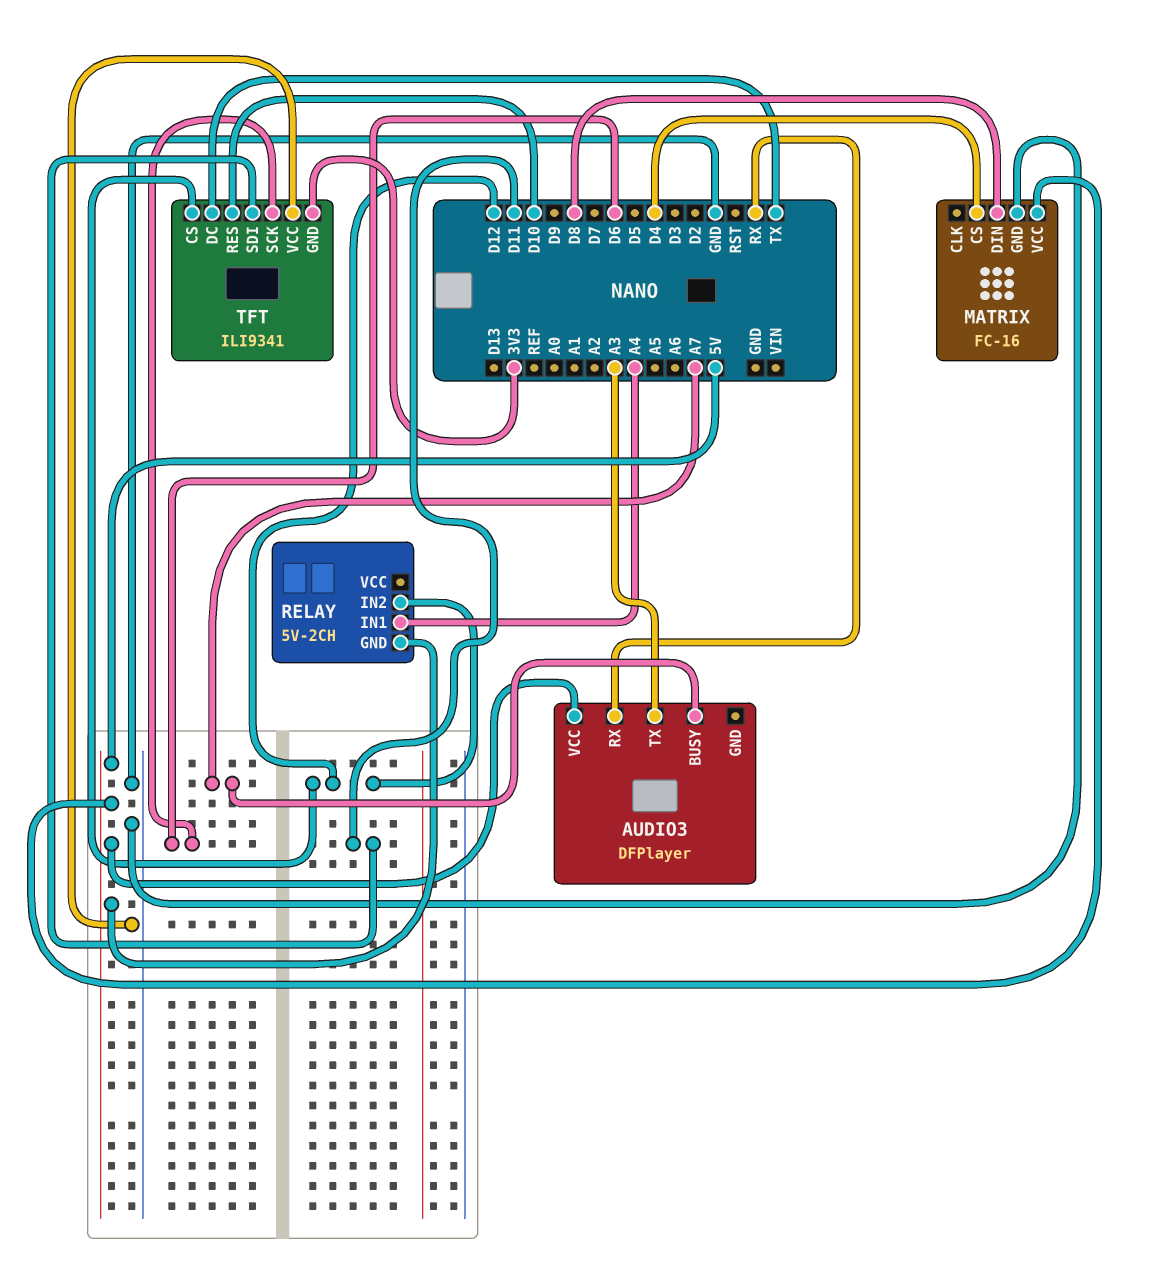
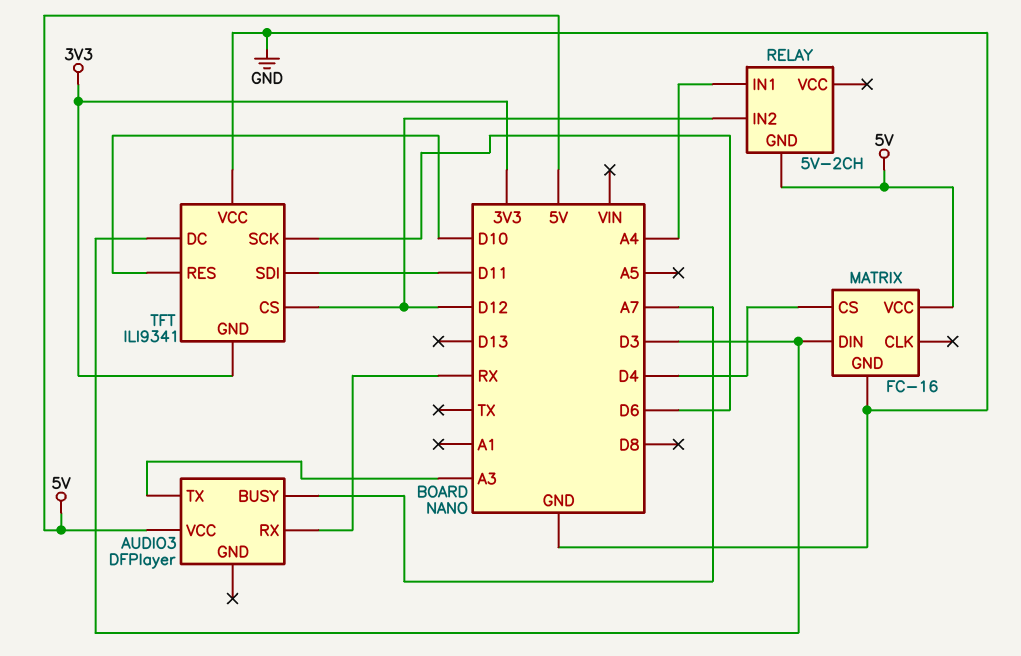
MATRIX pin DIN: D8 -> D3
TFT pin DC: TX -> D3

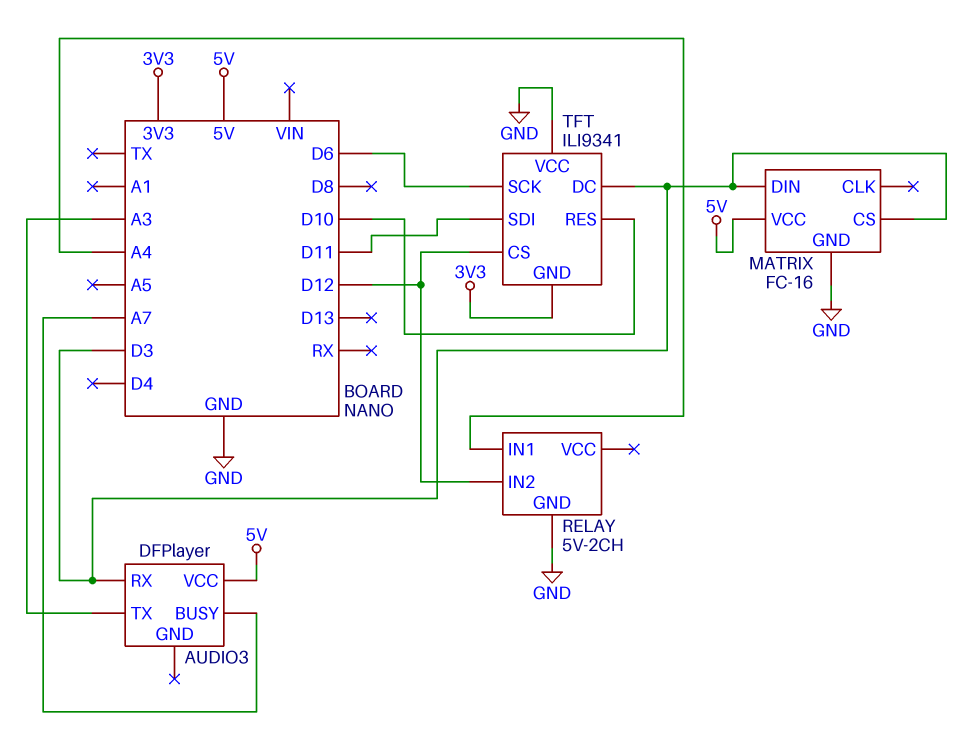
AUDIO3 pin RX: RX -> D3
MATRIX pin CS: D4 -> D3
RELAY pin GND: 5V -> GND

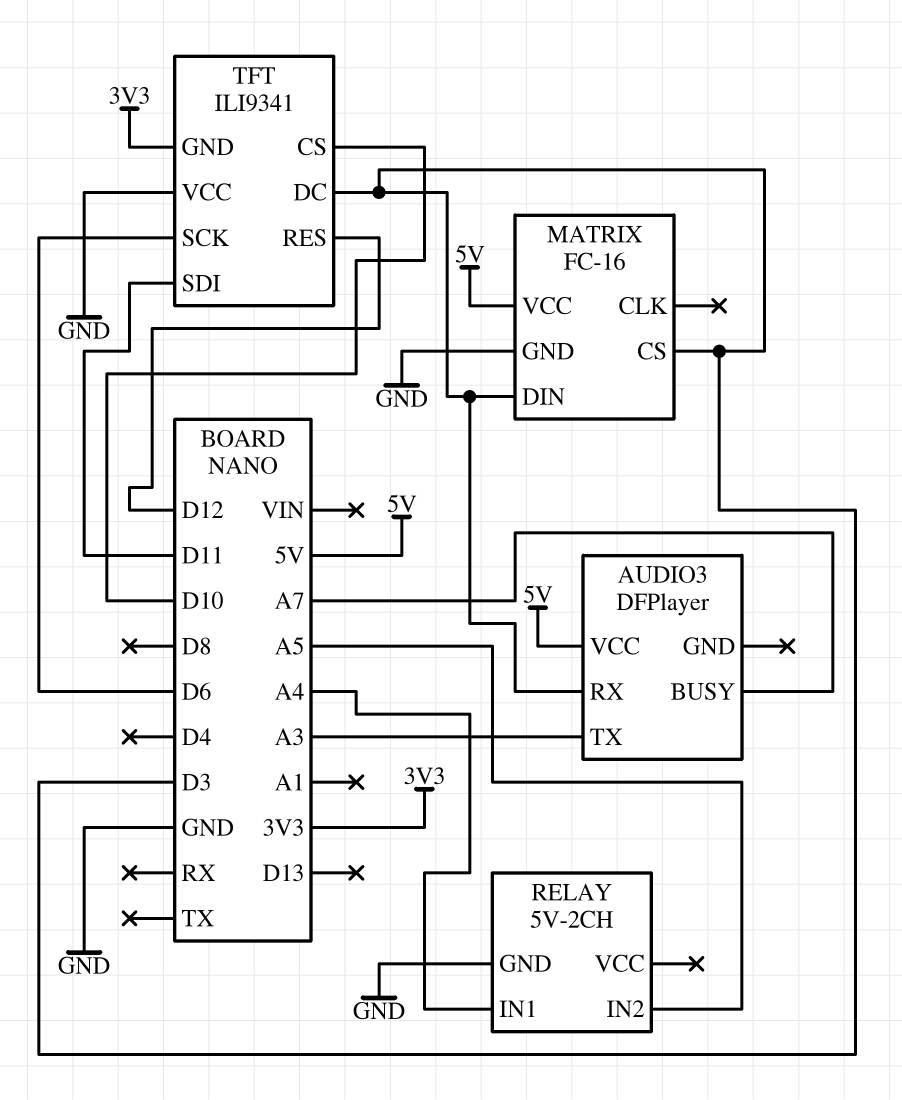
RELAY pin IN2: D12 -> A5
TFT pin CS: D12 -> D10
TFT pin RES: D10 -> D12

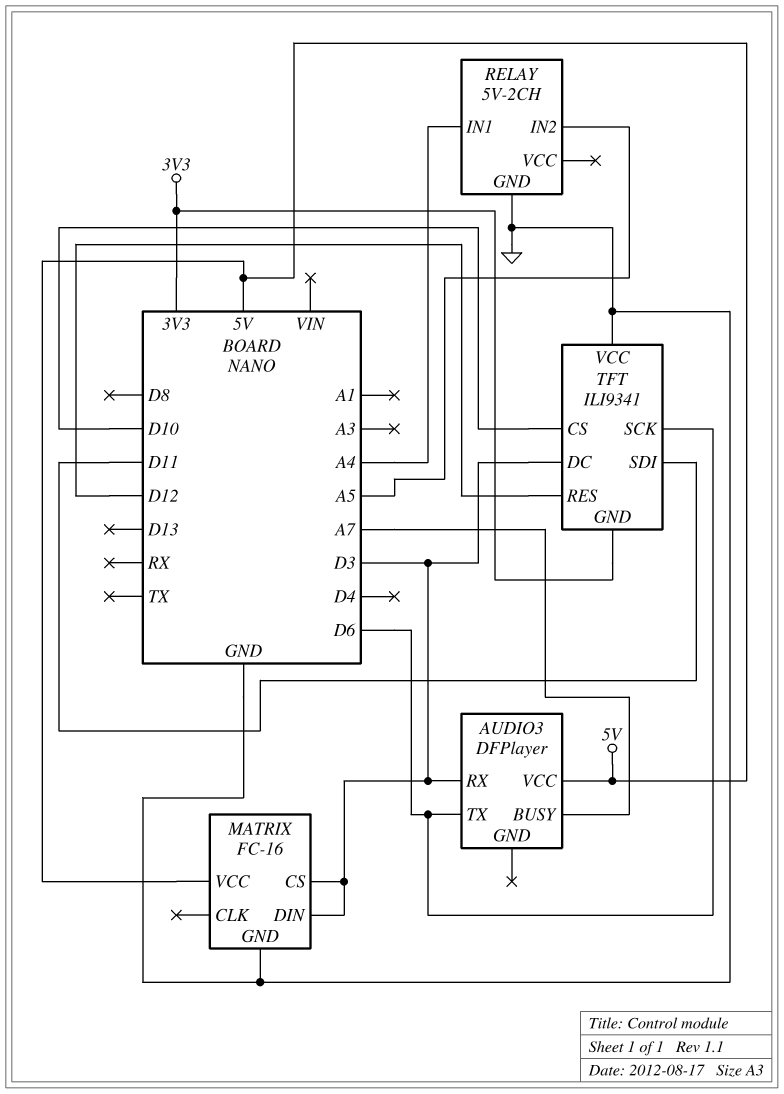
AUDIO3 pin TX: A3 -> D6

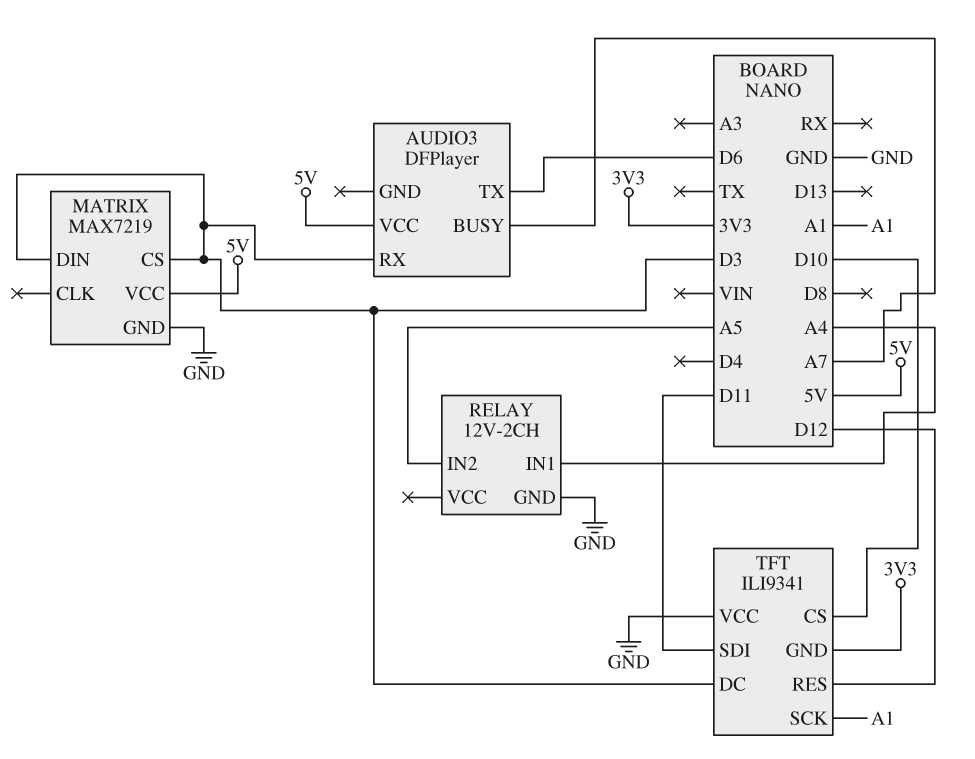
MATRIX: FC-16 -> MAX7219
RELAY: 5V-2CH -> 12V-2CH
TFT pin SCK: D6 -> A1

